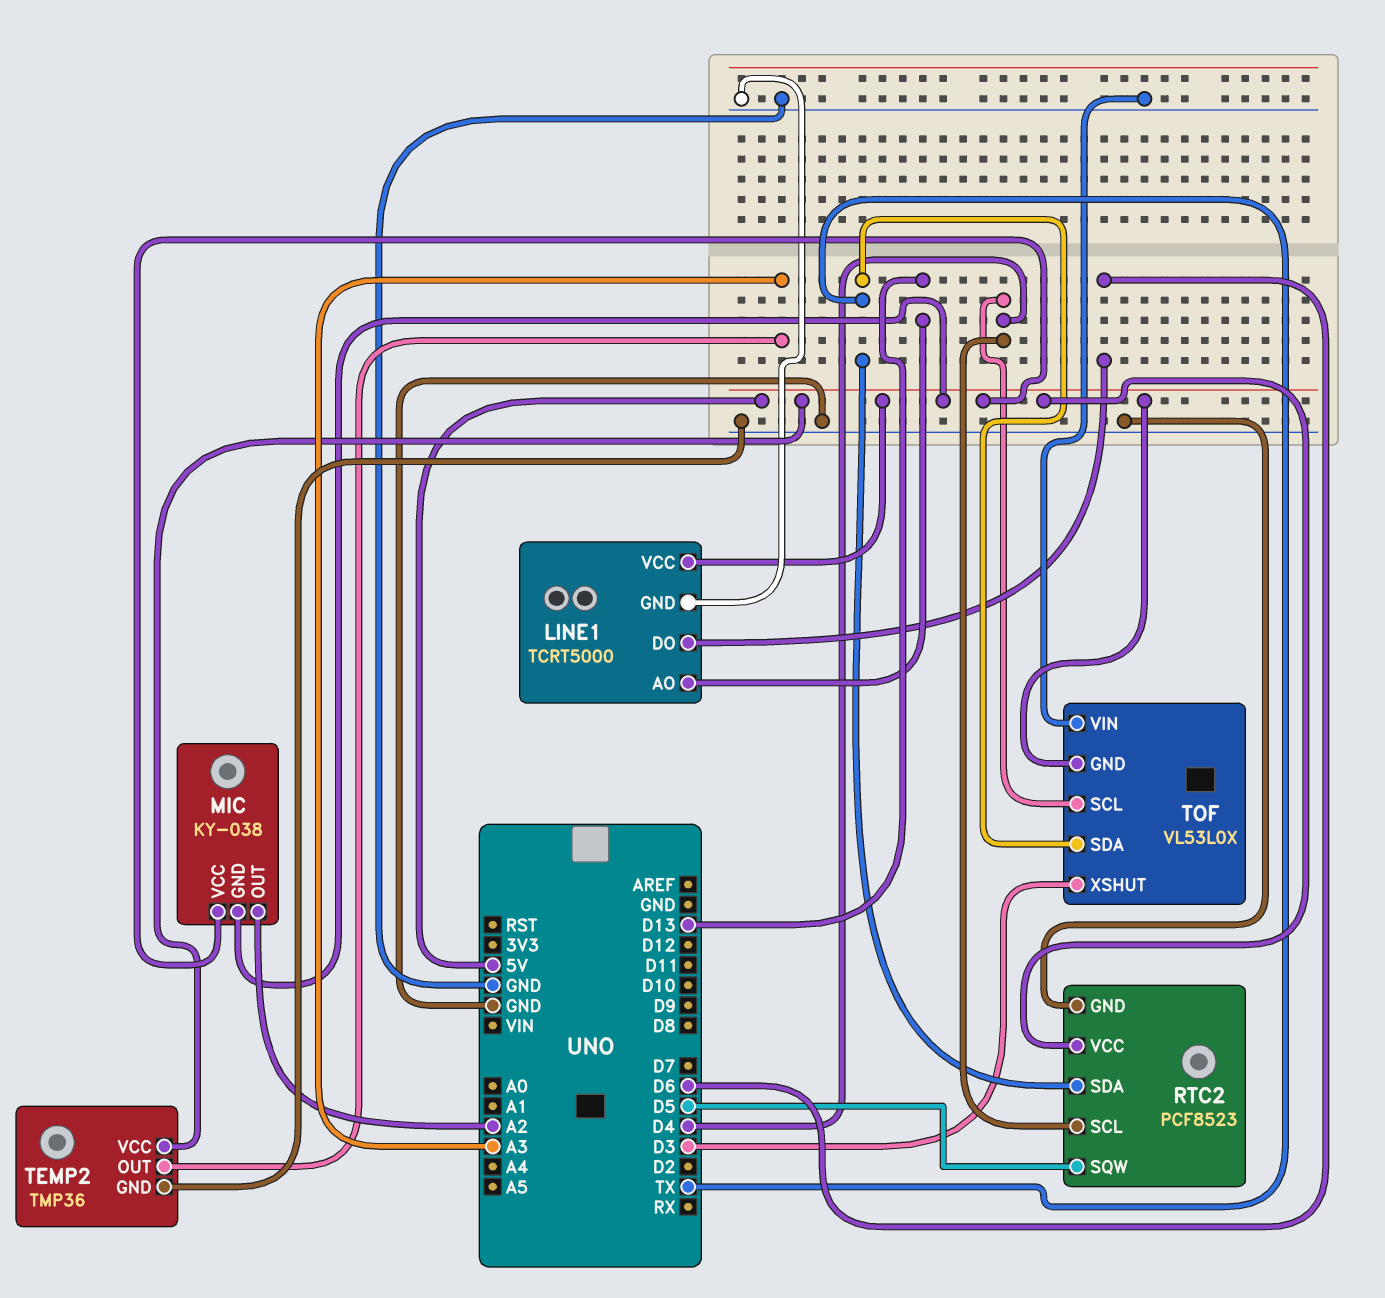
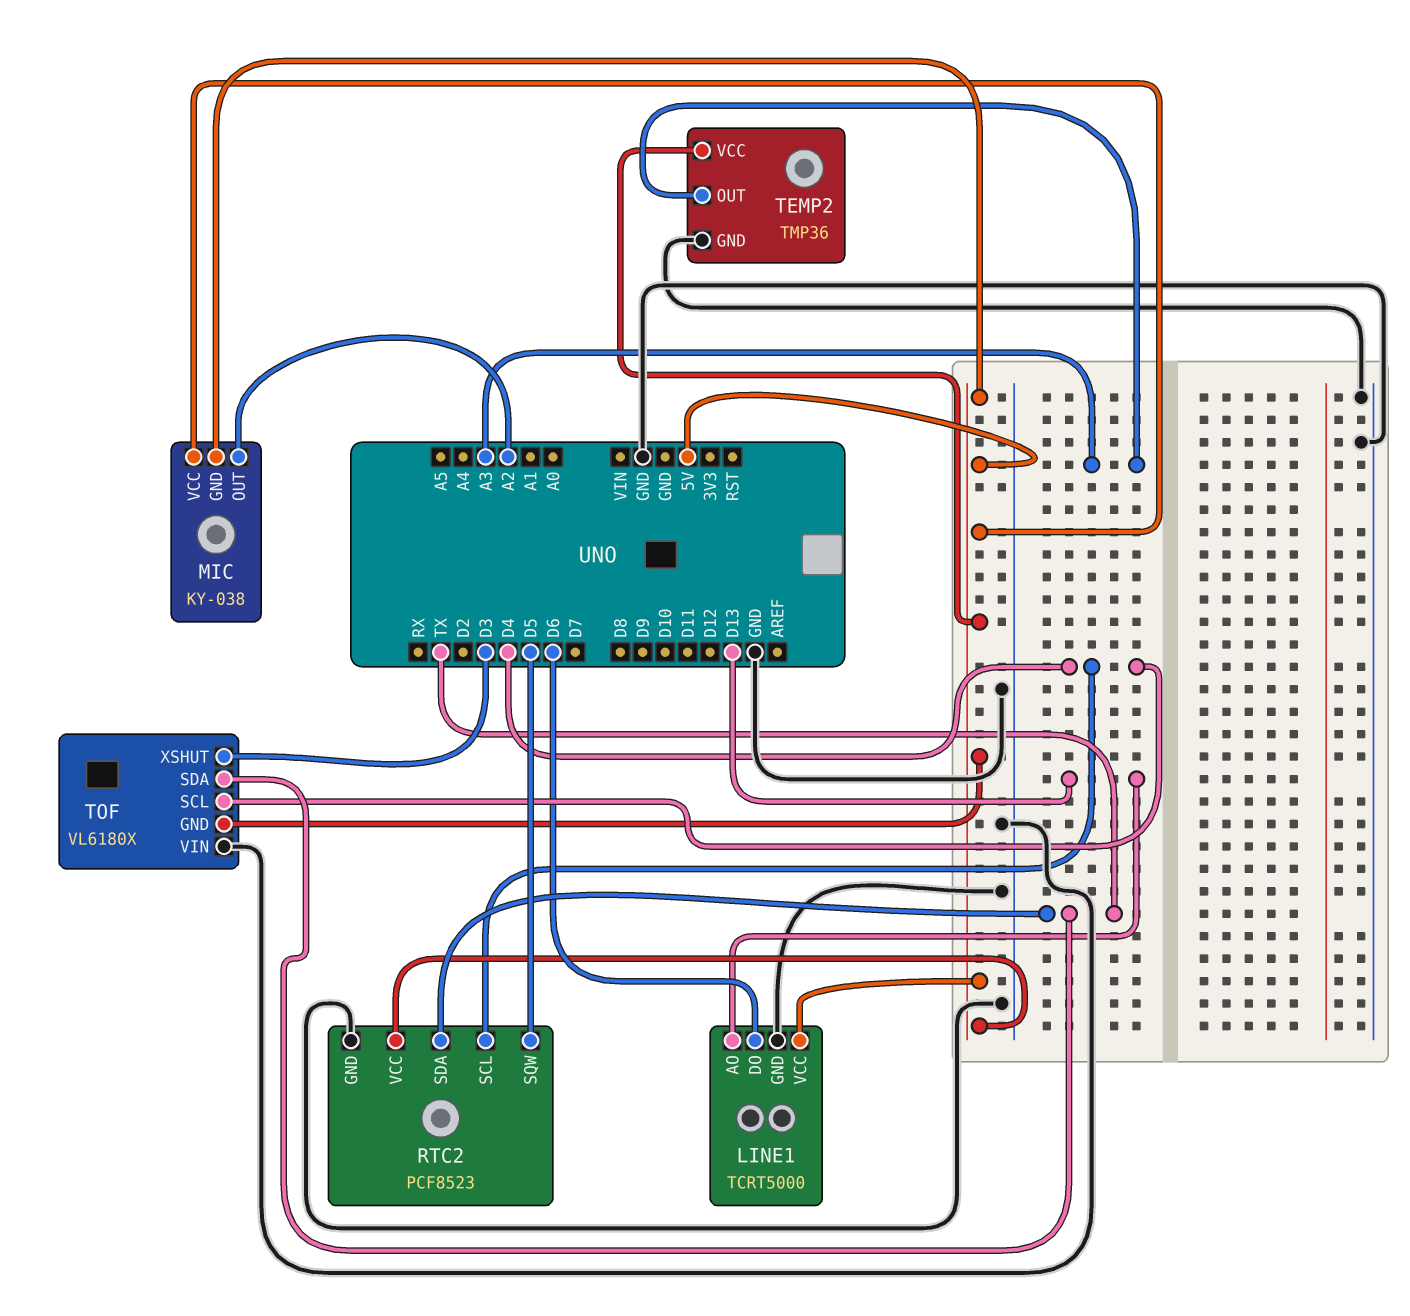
TOF: VL53L0X -> VL6180X

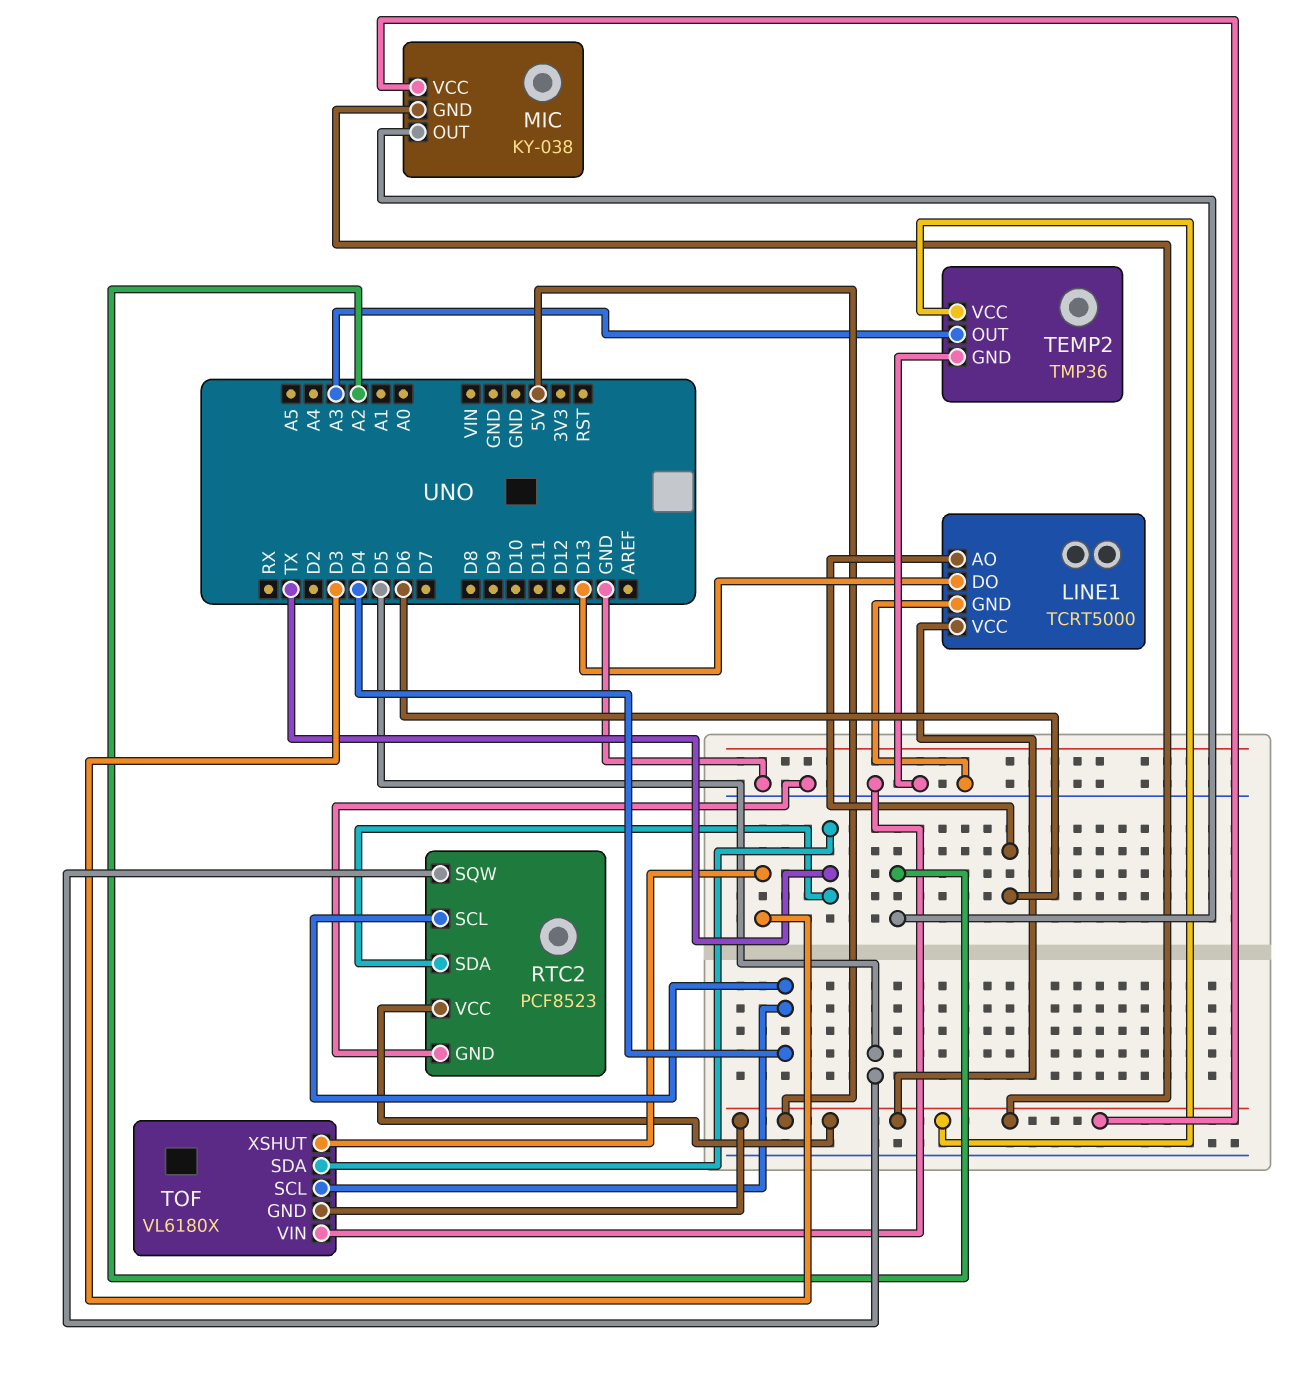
LINE1 pin AO: D13 -> D6
LINE1 pin DO: D6 -> D13

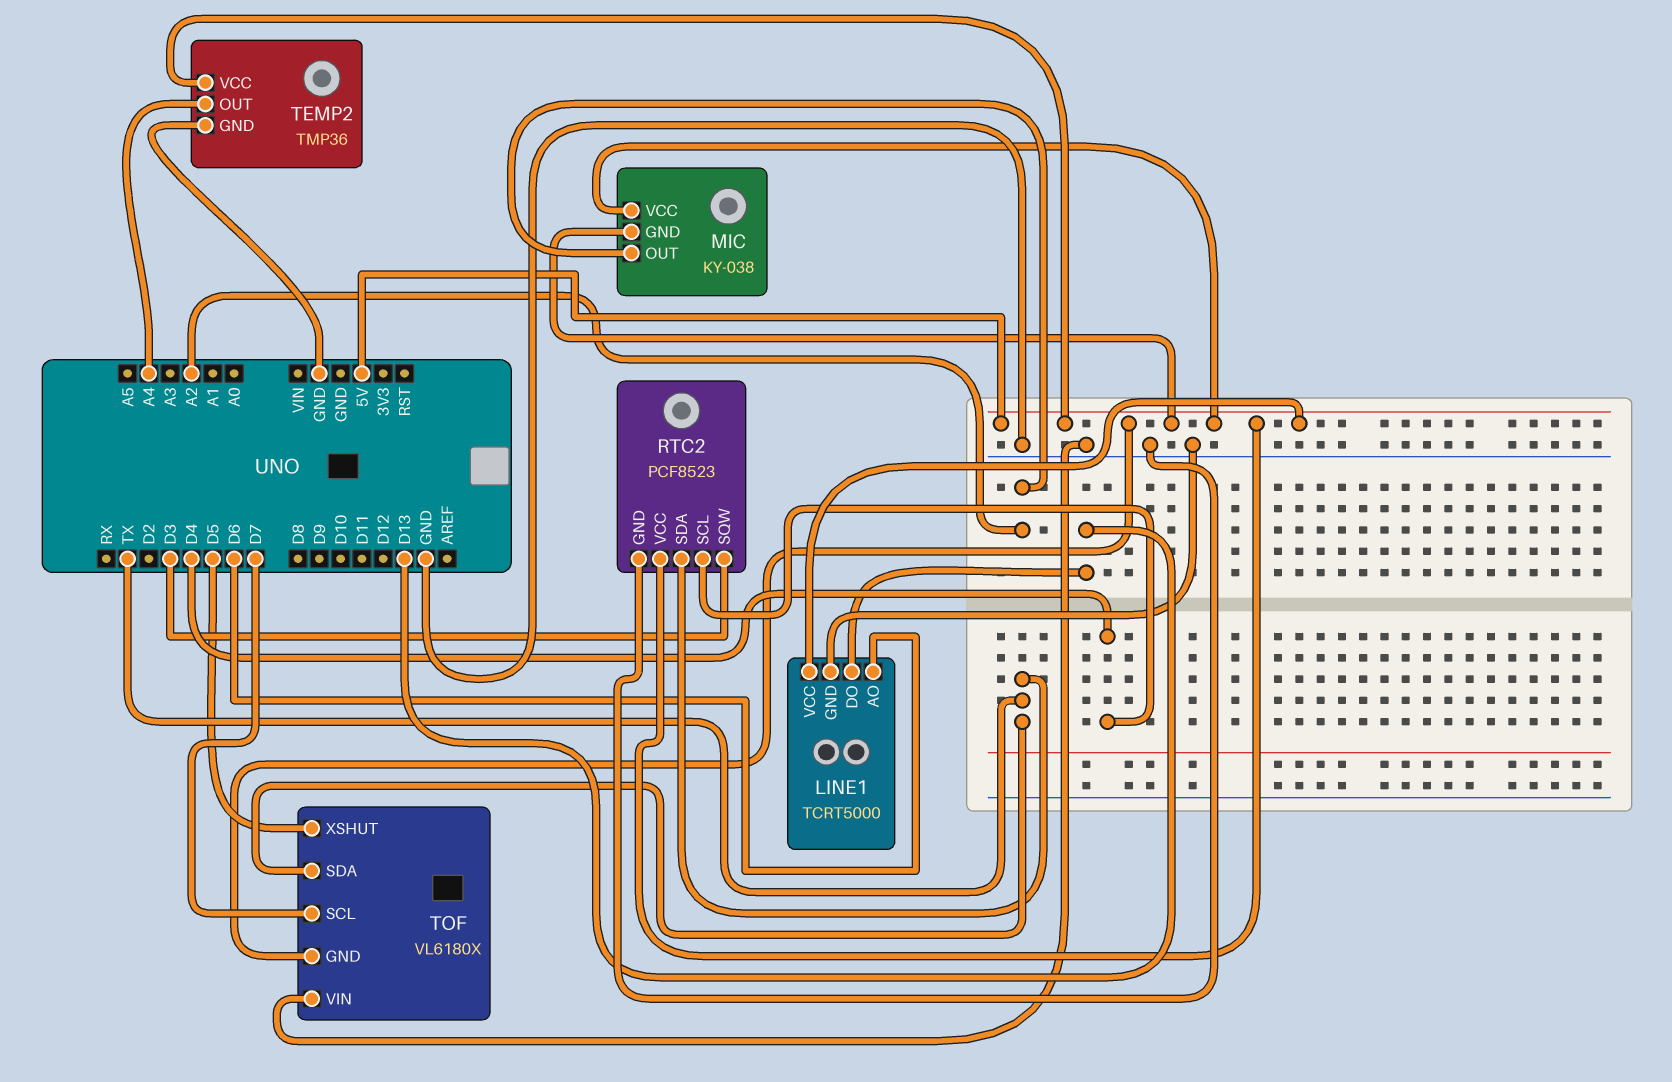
RTC2 pin SQW: D5 -> D3
TEMP2 pin OUT: A3 -> A4
TOF pin SCL: D4 -> D7
TOF pin XSHUT: D3 -> D5

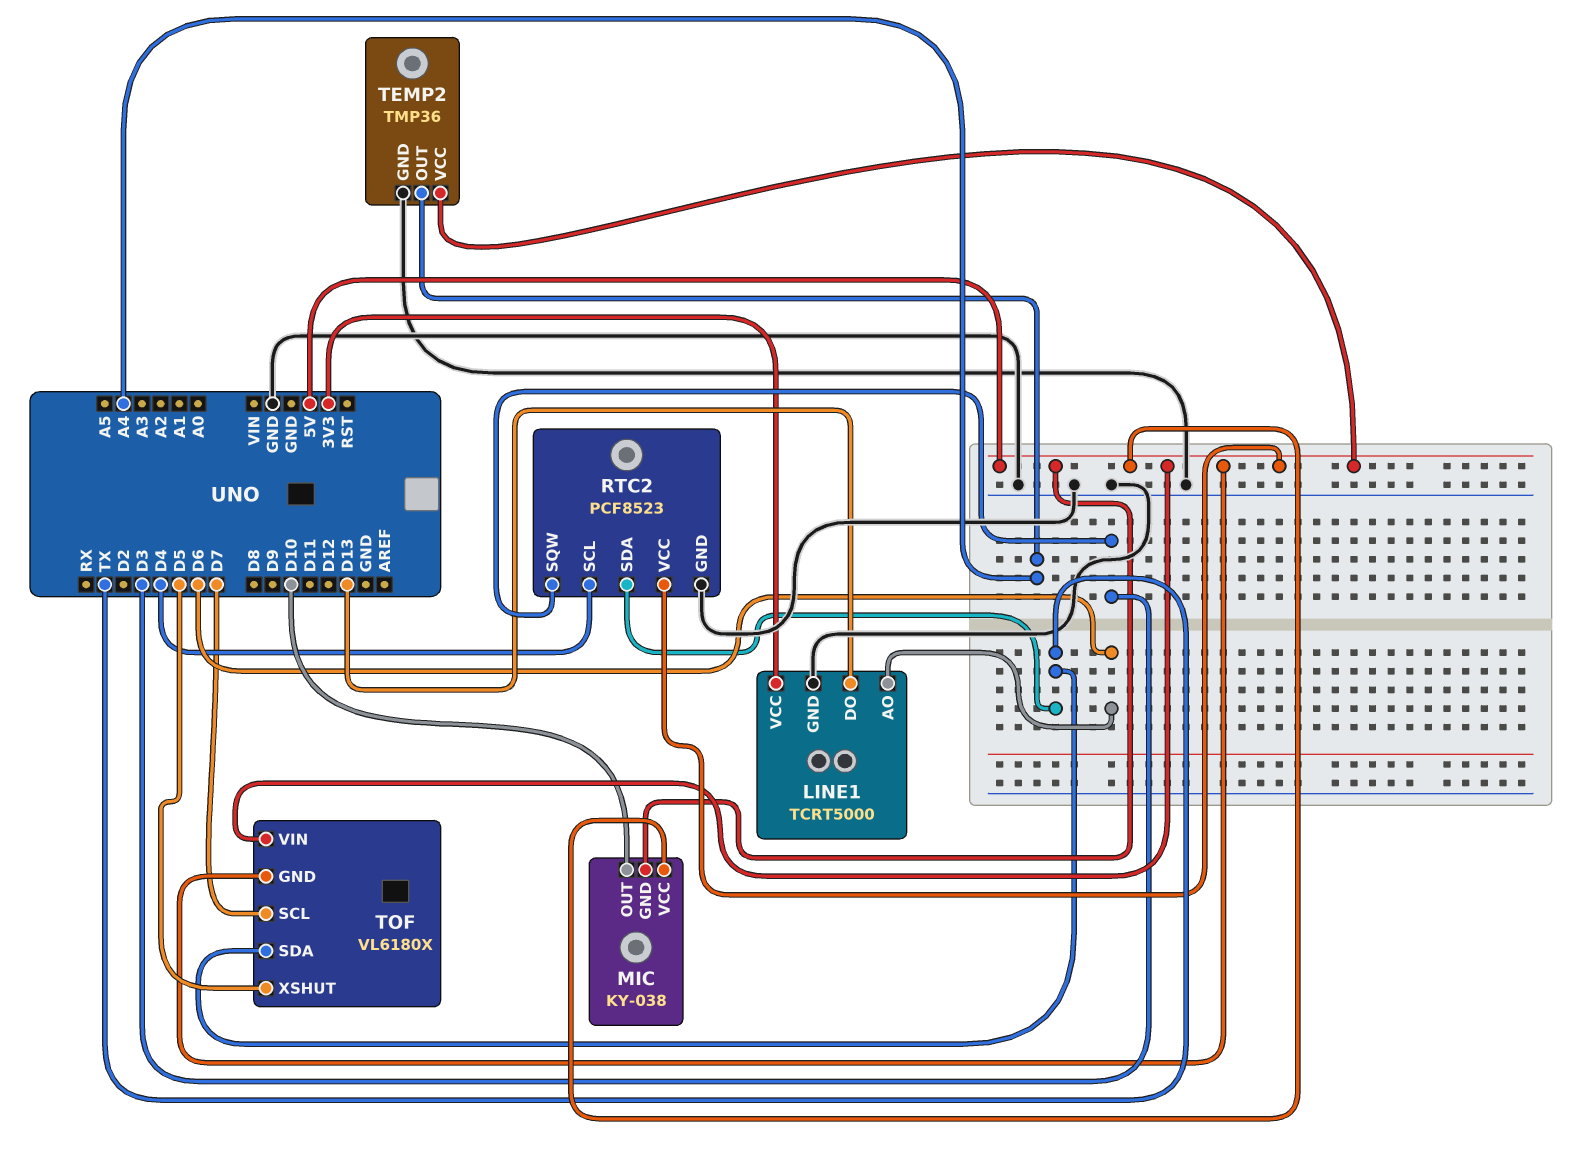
LINE1 pin VCC: 5V -> 3V3
MIC pin OUT: A2 -> D10
TOF pin VIN: GND -> 5V

